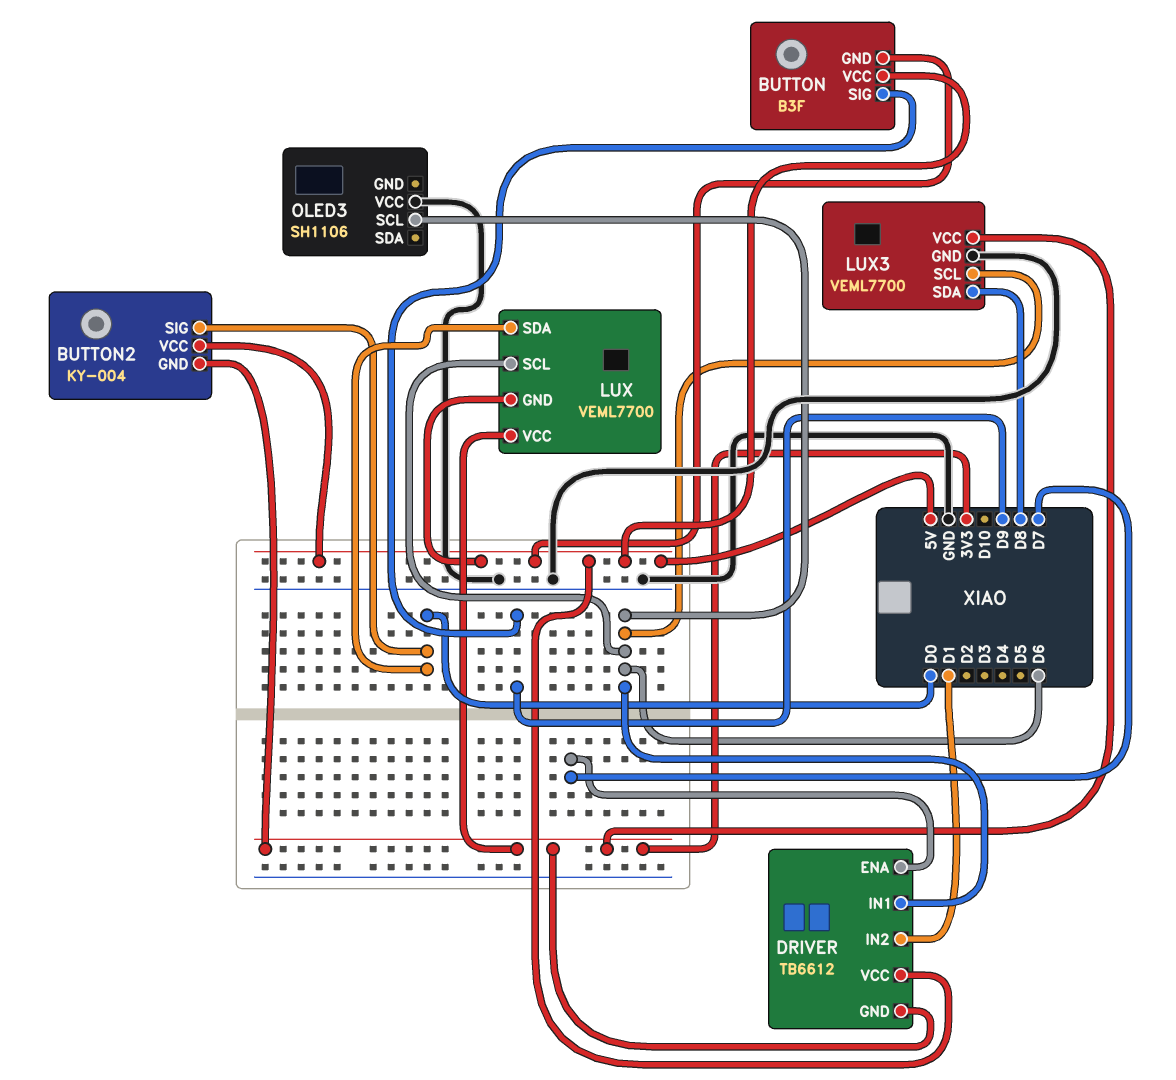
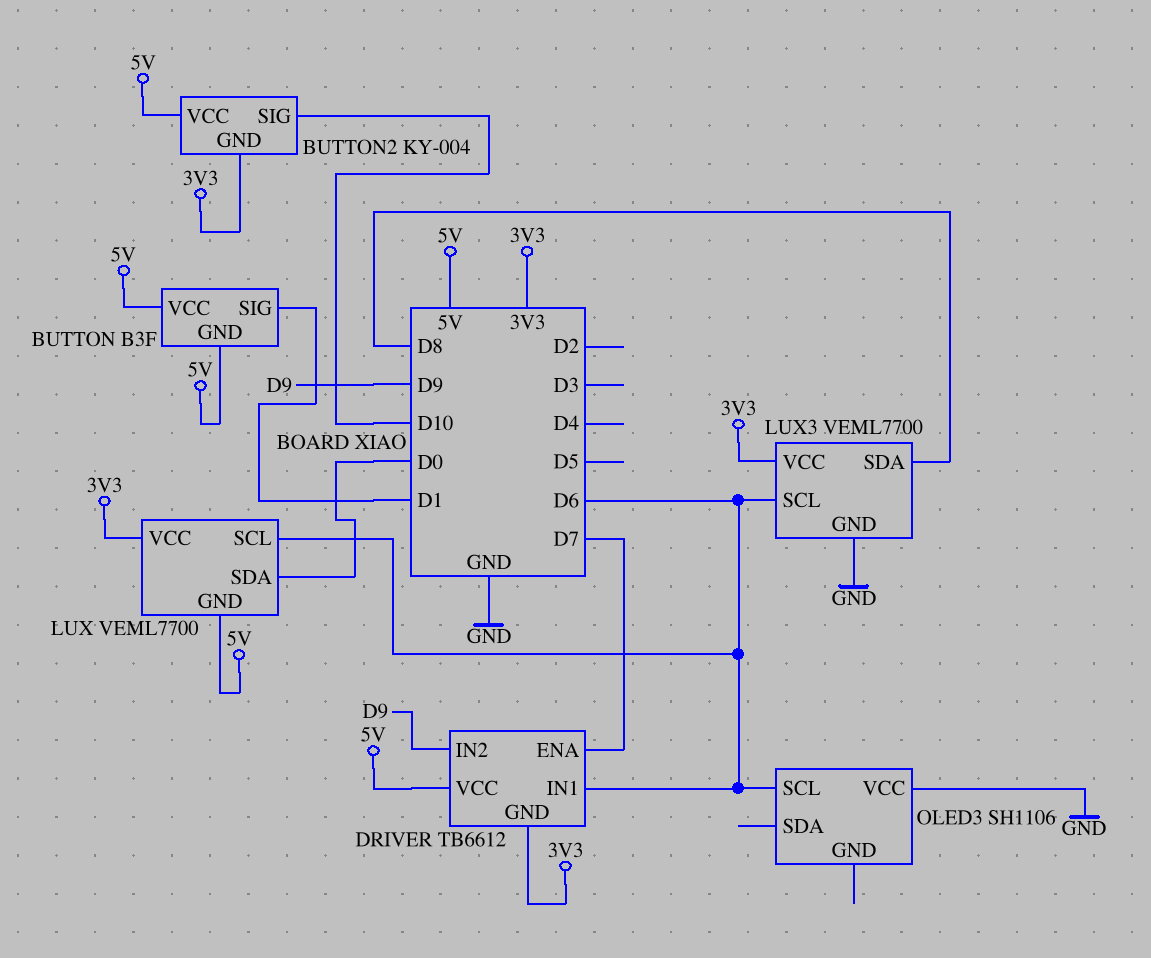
BUTTON pin SIG: D9 -> D1
BUTTON2 pin SIG: D0 -> D10
DRIVER pin IN2: D1 -> D9

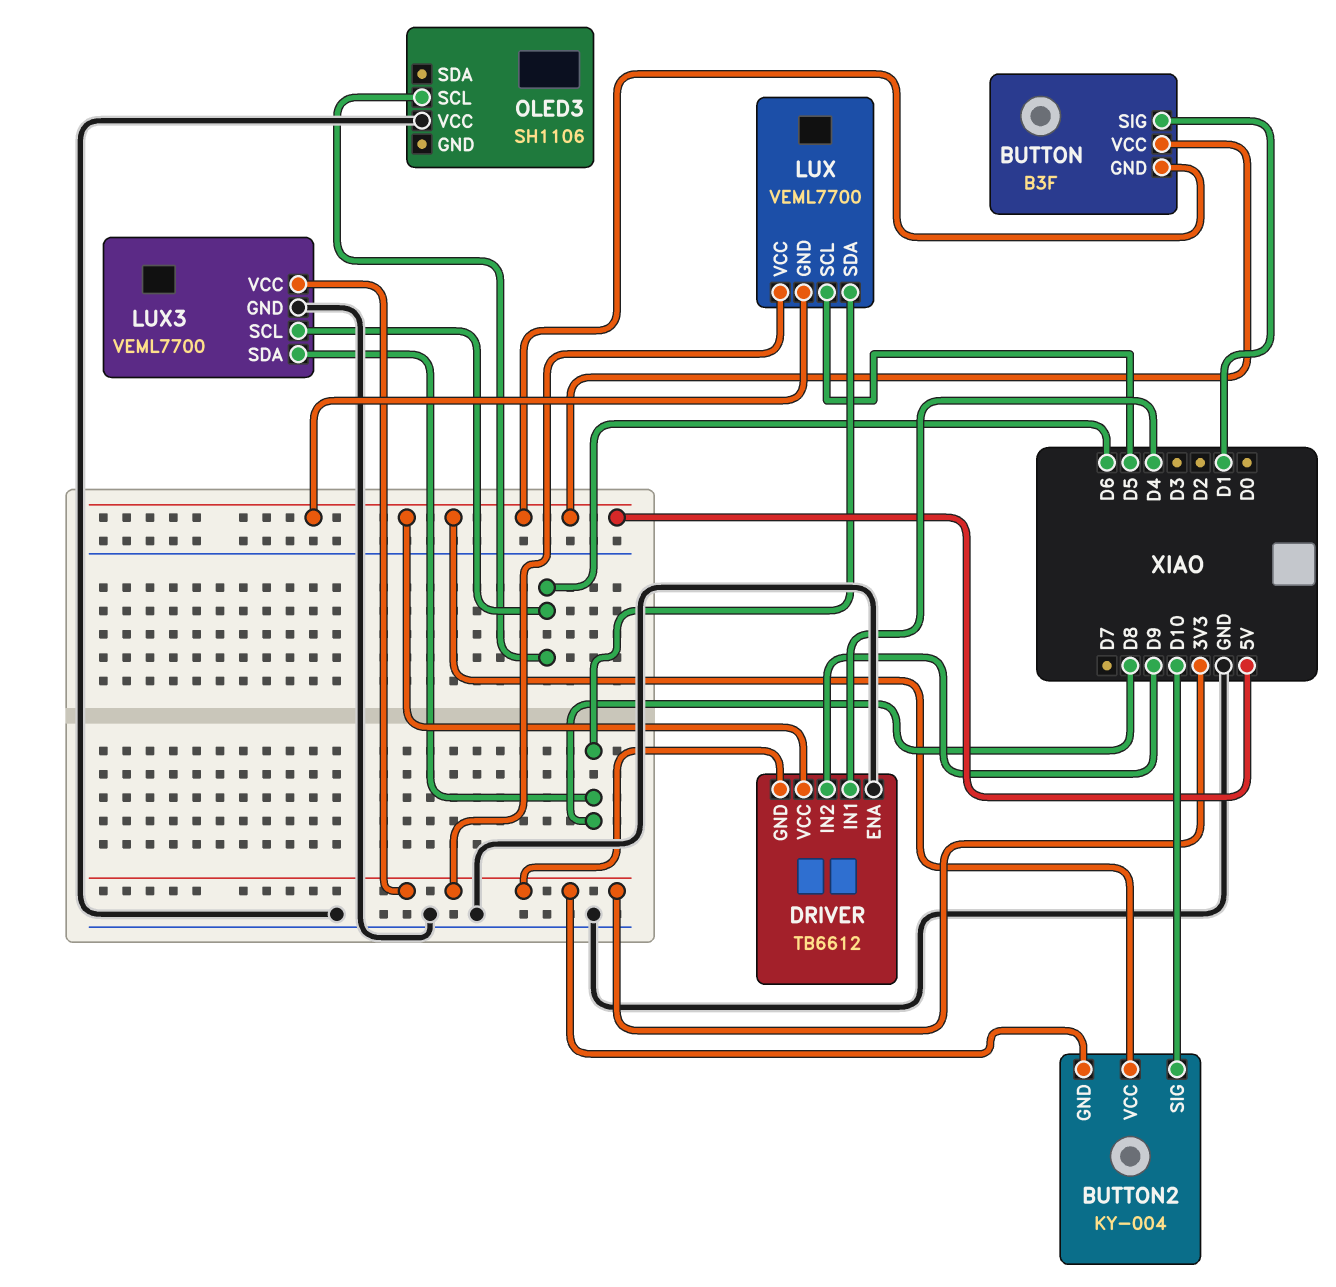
DRIVER pin ENA: D7 -> GND
DRIVER pin IN1: D6 -> D4
LUX pin SCL: D6 -> D5
LUX pin SDA: D0 -> D8

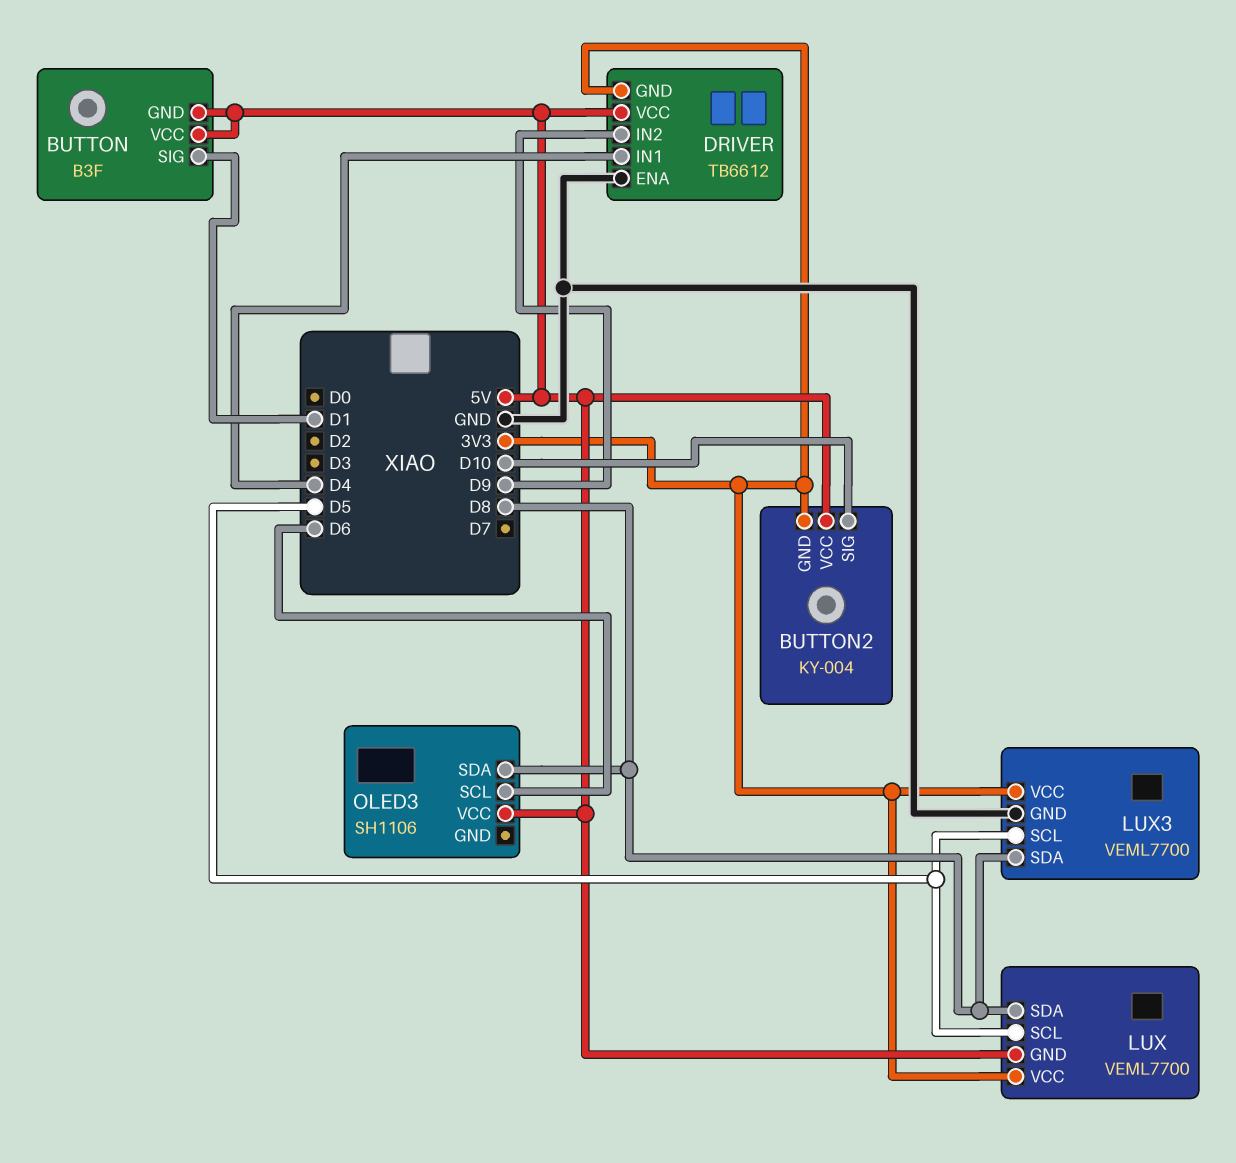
LUX3 pin SCL: D6 -> D5
OLED3 pin SDA: none -> D8
OLED3 pin VCC: GND -> 5V

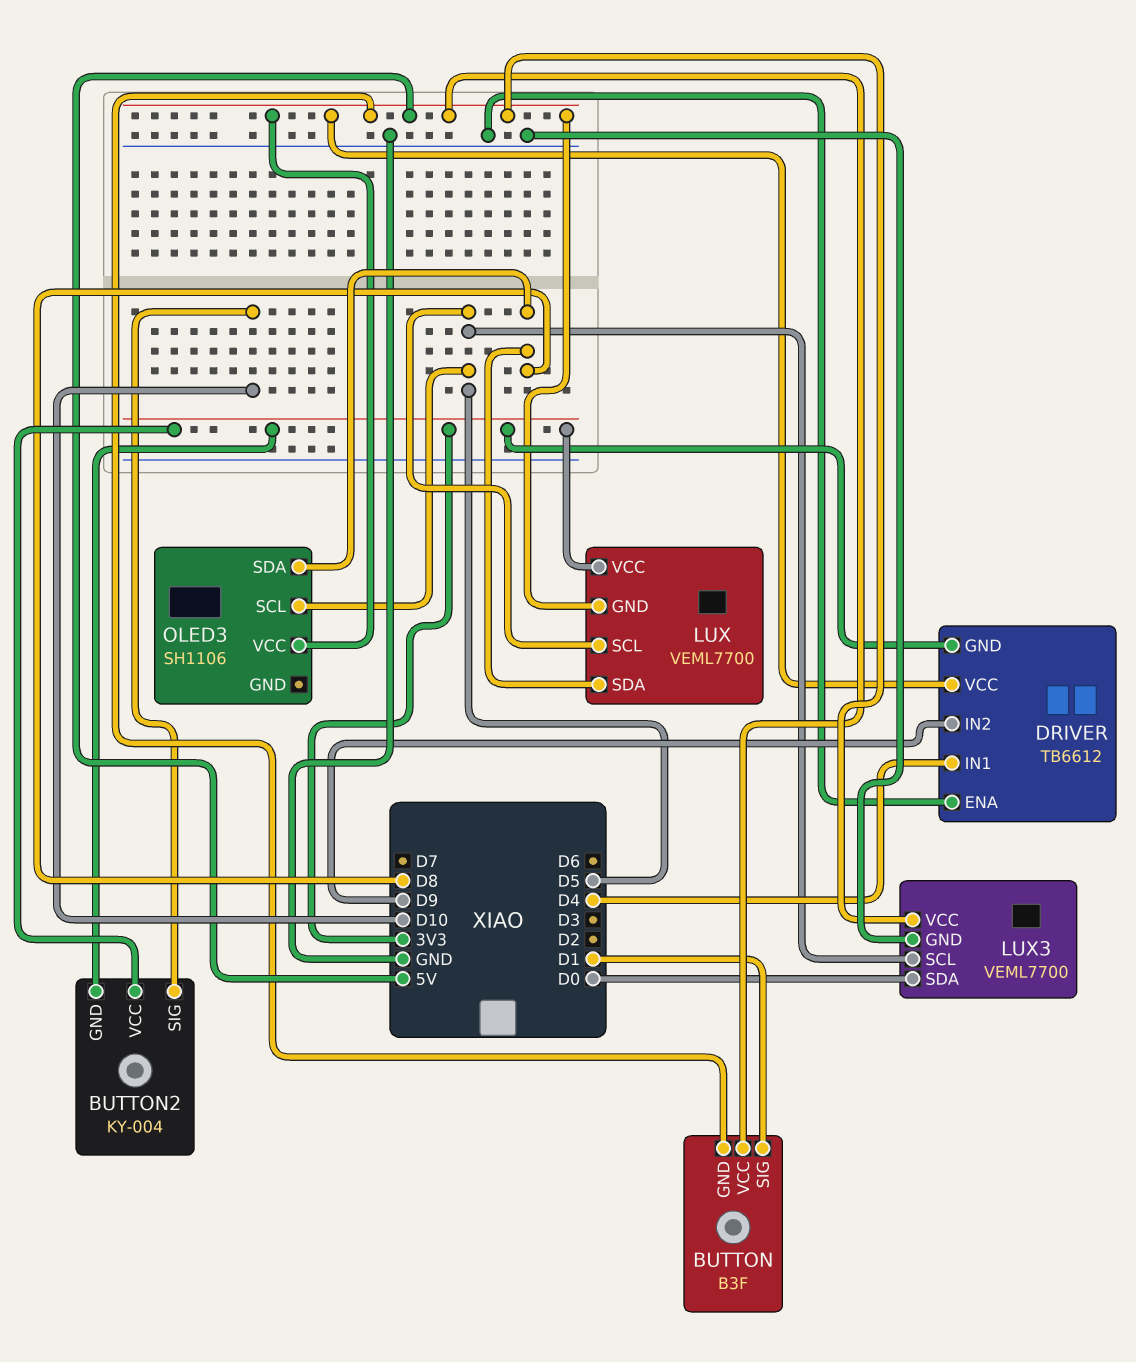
BUTTON2 pin VCC: 5V -> 3V3
LUX3 pin SDA: D8 -> D0
LUX3 pin VCC: 3V3 -> 5V
OLED3 pin SCL: D6 -> D5

